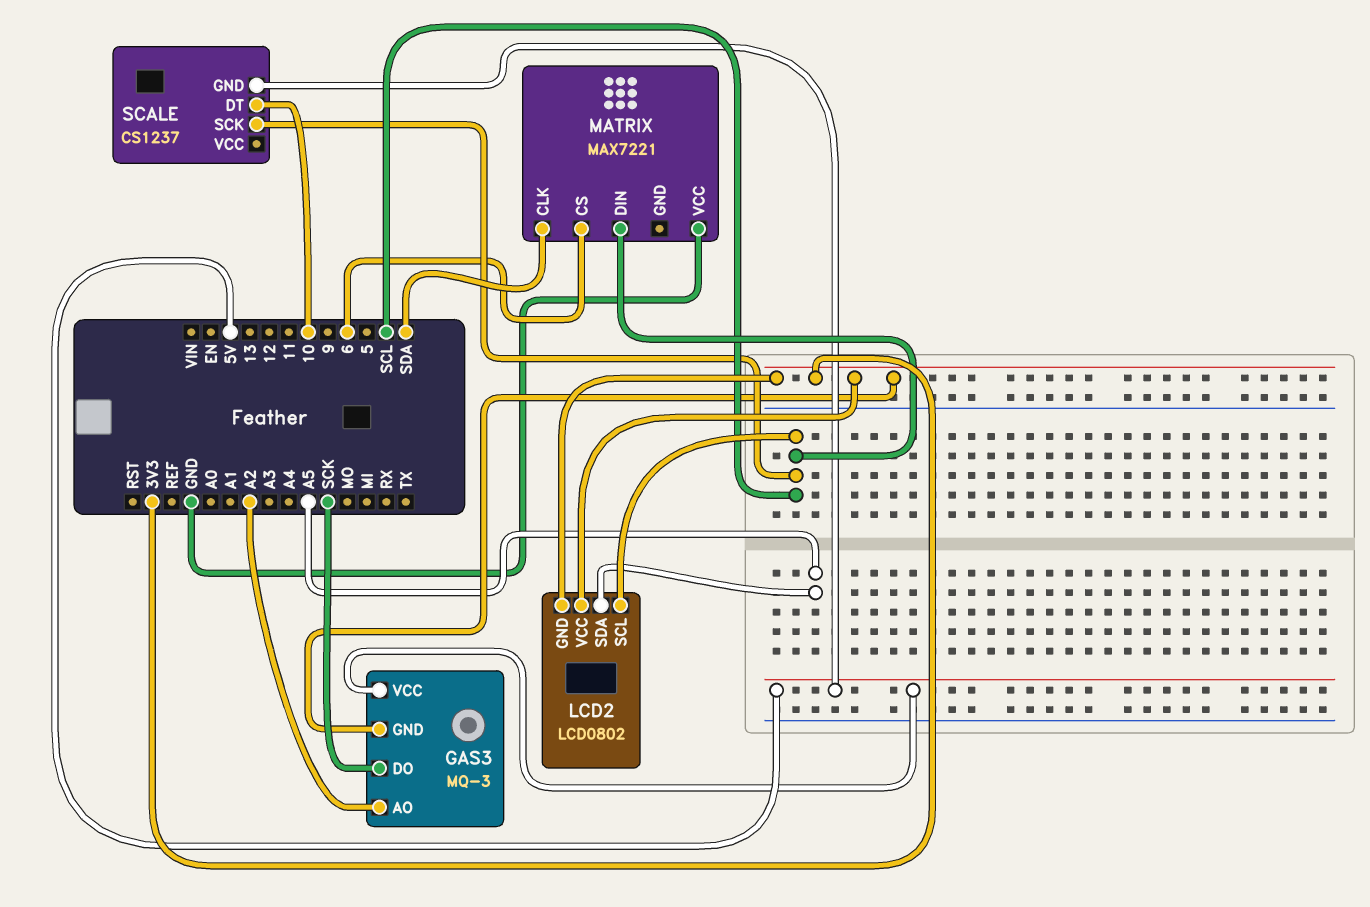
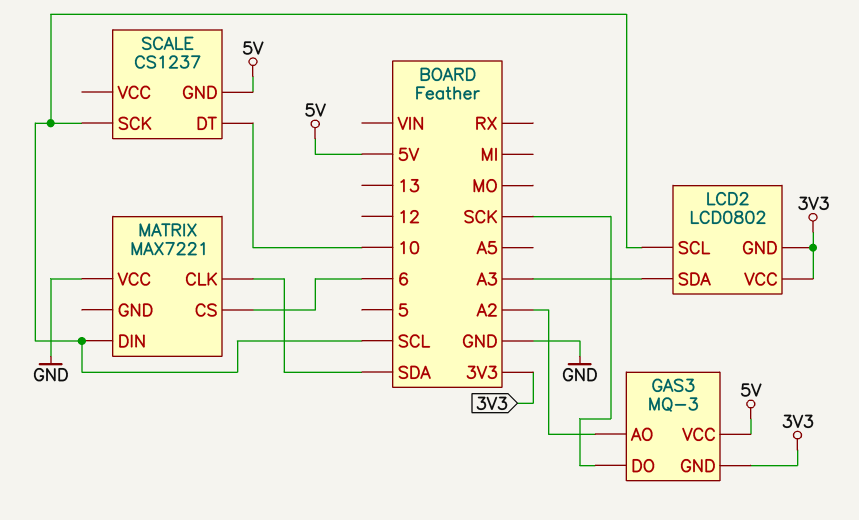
LCD2 pin SDA: A5 -> A3

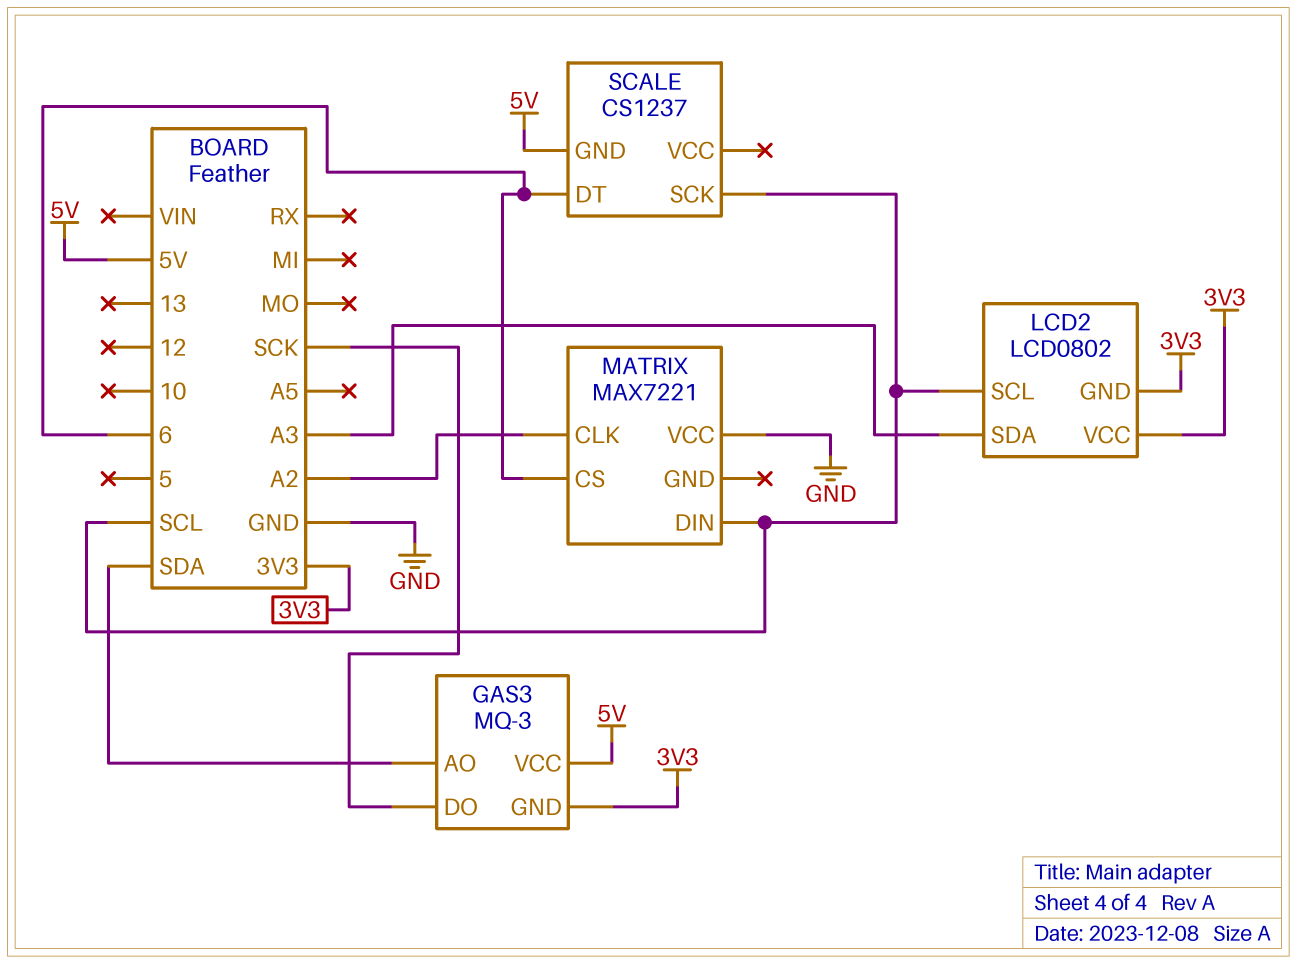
GAS3 pin AO: A2 -> SDA
MATRIX pin CLK: SDA -> A2
SCALE pin DT: 10 -> 6

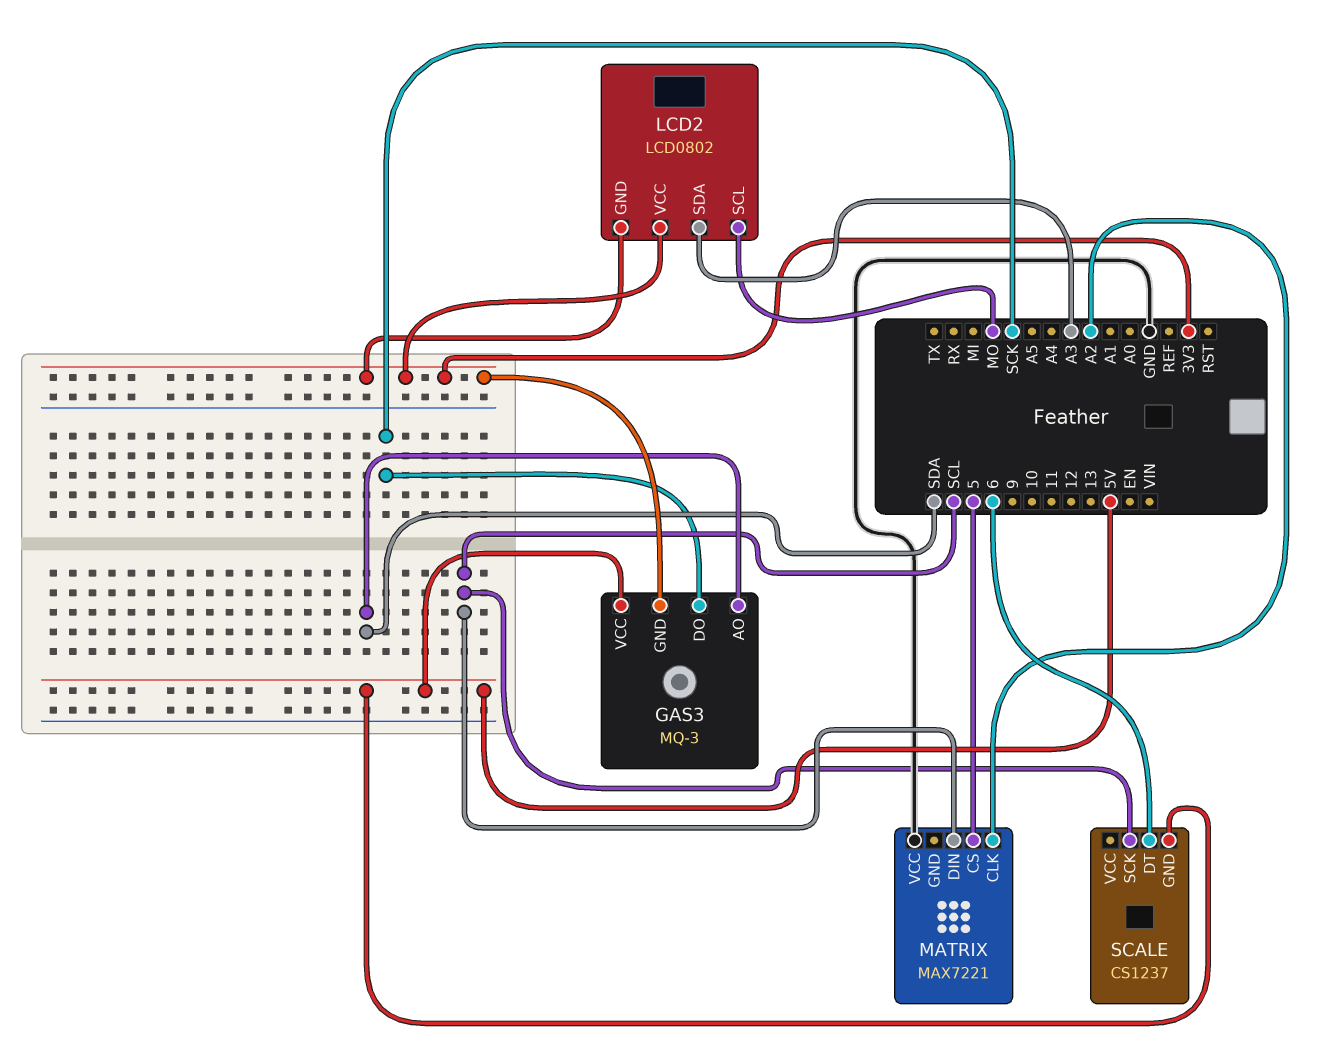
LCD2 pin SCL: SCL -> MO
MATRIX pin CS: 6 -> 5

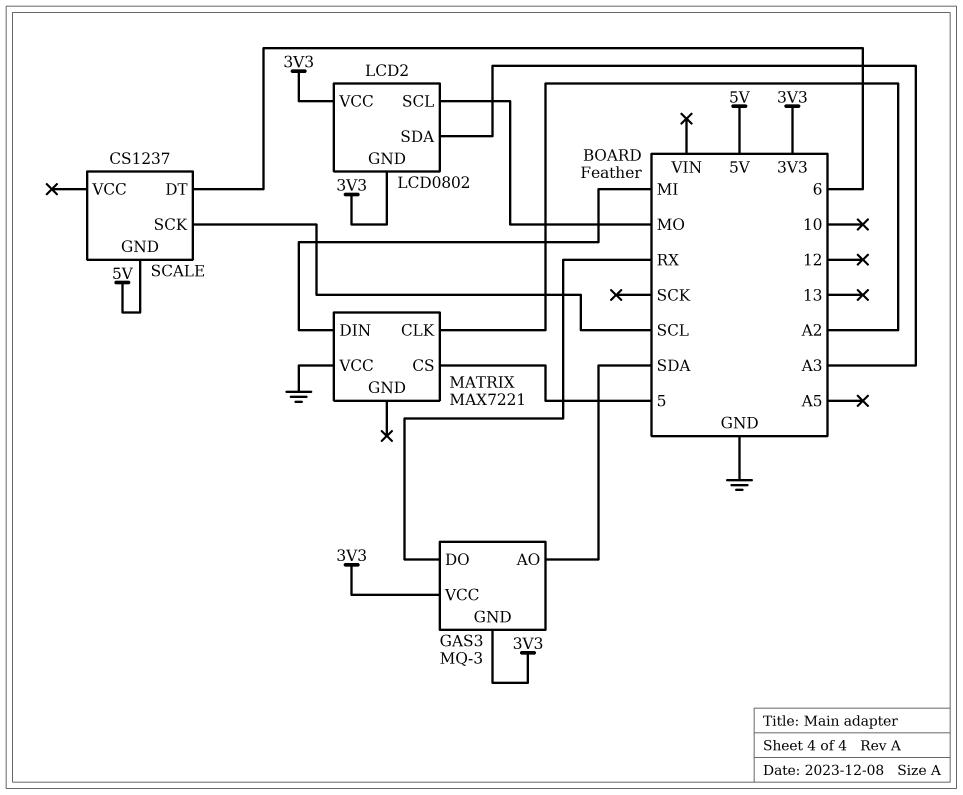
GAS3 pin DO: SCK -> RX
GAS3 pin VCC: 5V -> 3V3
MATRIX pin DIN: SCL -> MI

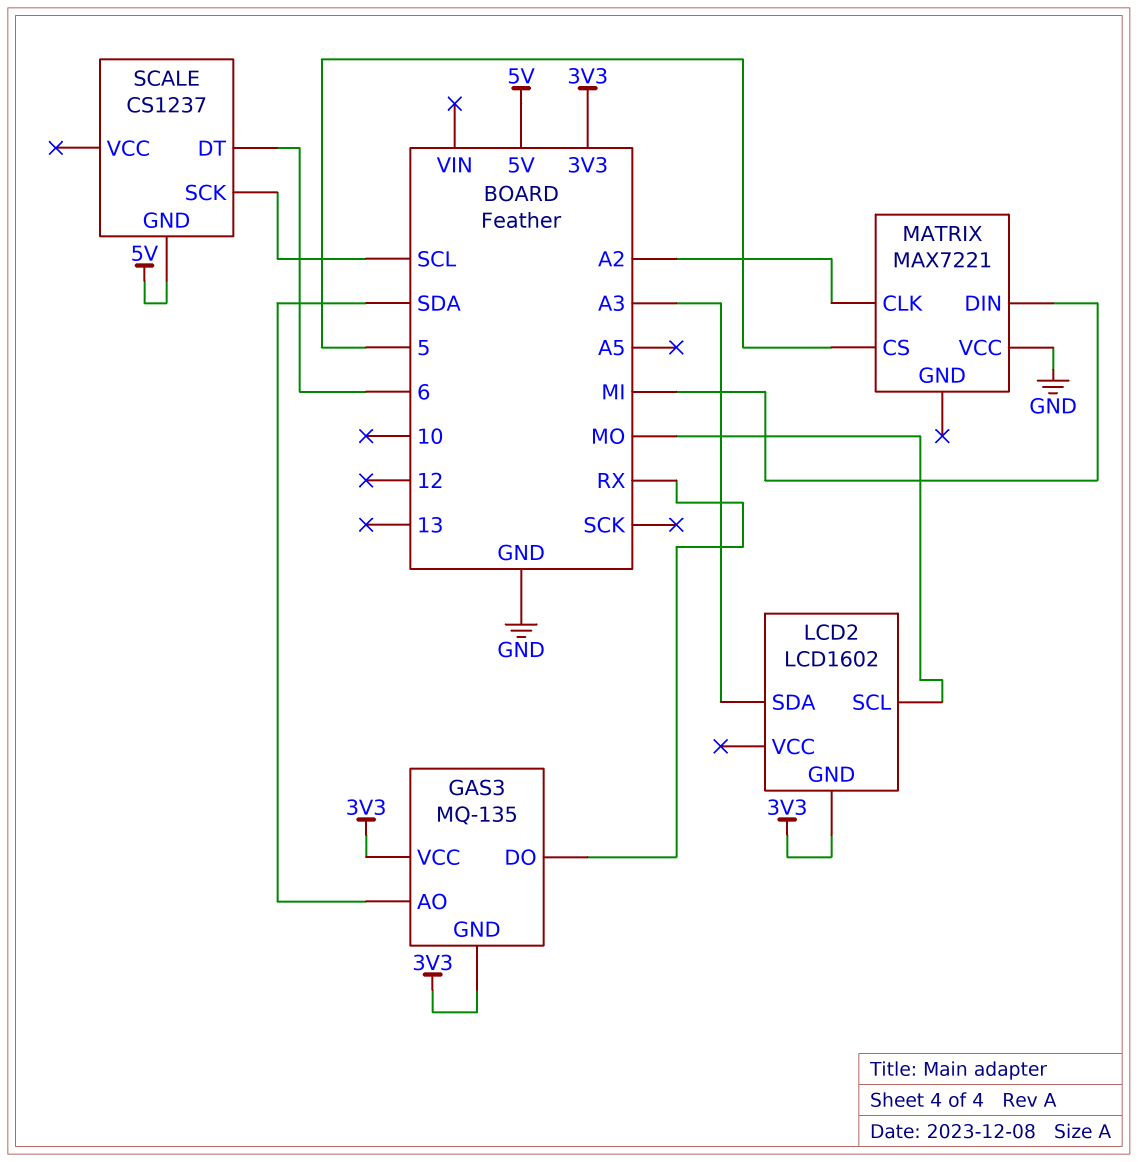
GAS3: MQ-3 -> MQ-135
LCD2: LCD0802 -> LCD1602
LCD2 pin VCC: 3V3 -> none

